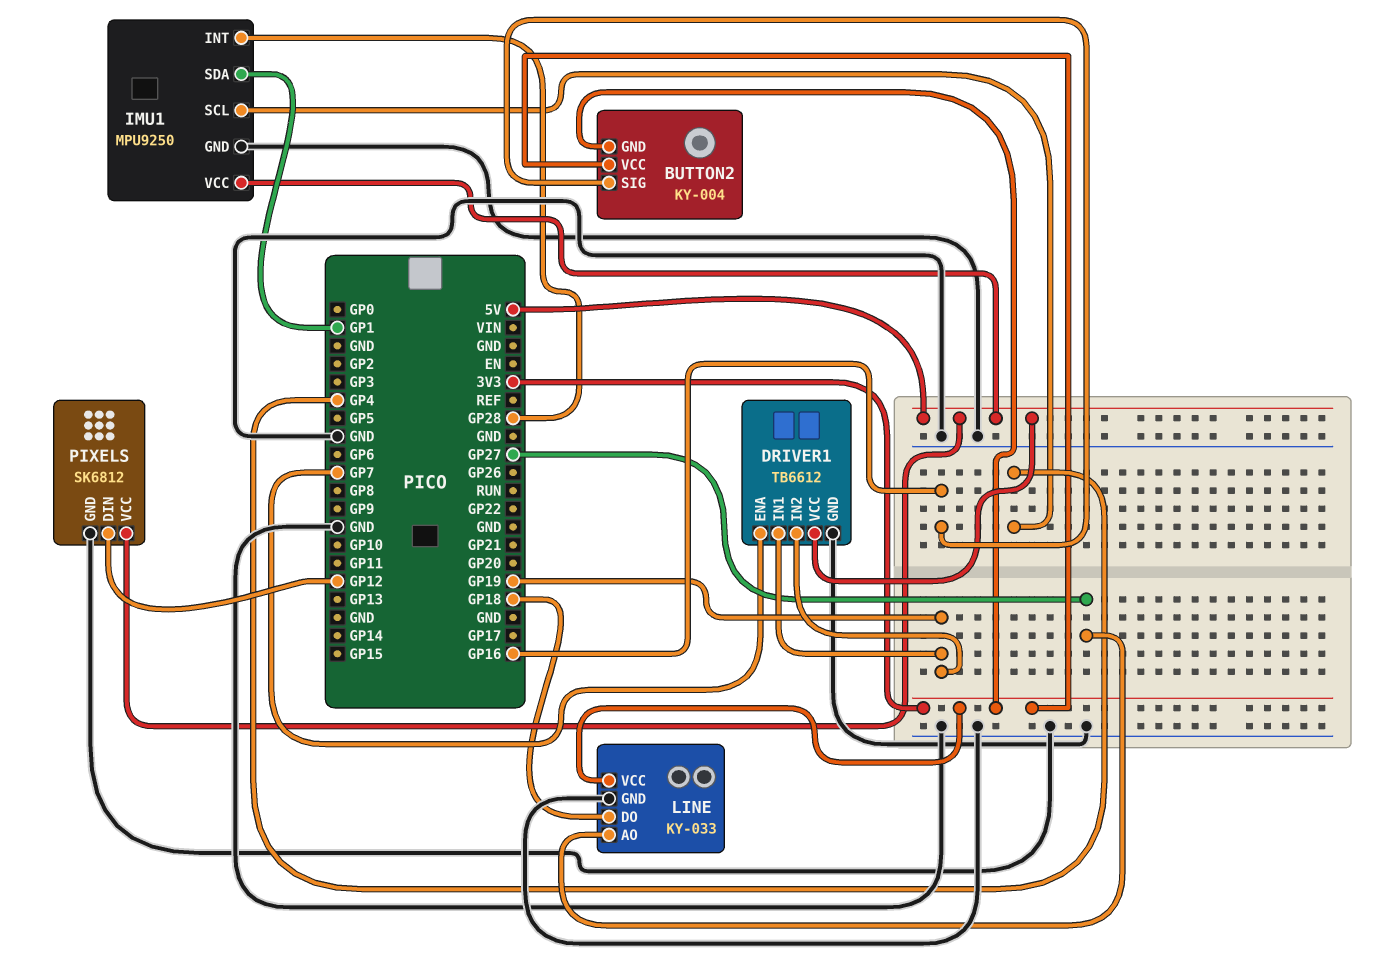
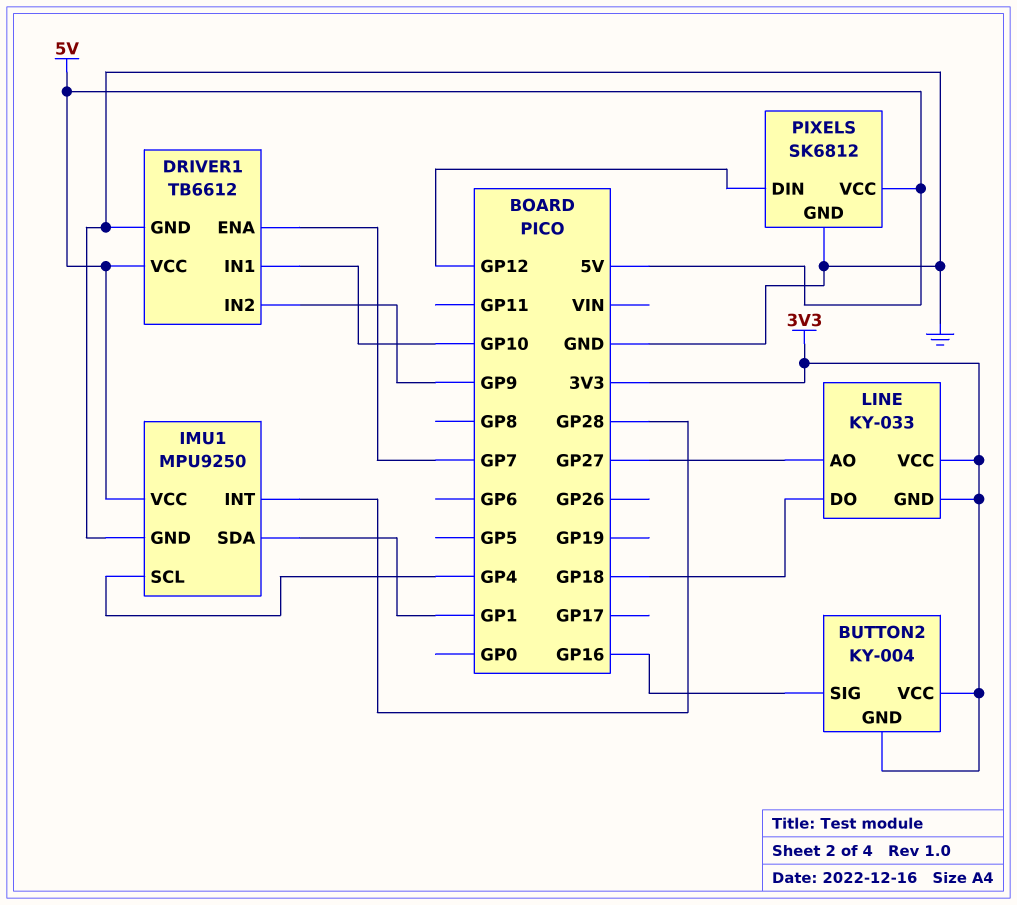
DRIVER1 pin IN1: GP19 -> GP10
DRIVER1 pin IN2: GP19 -> GP9
LINE pin GND: GND -> 3V3

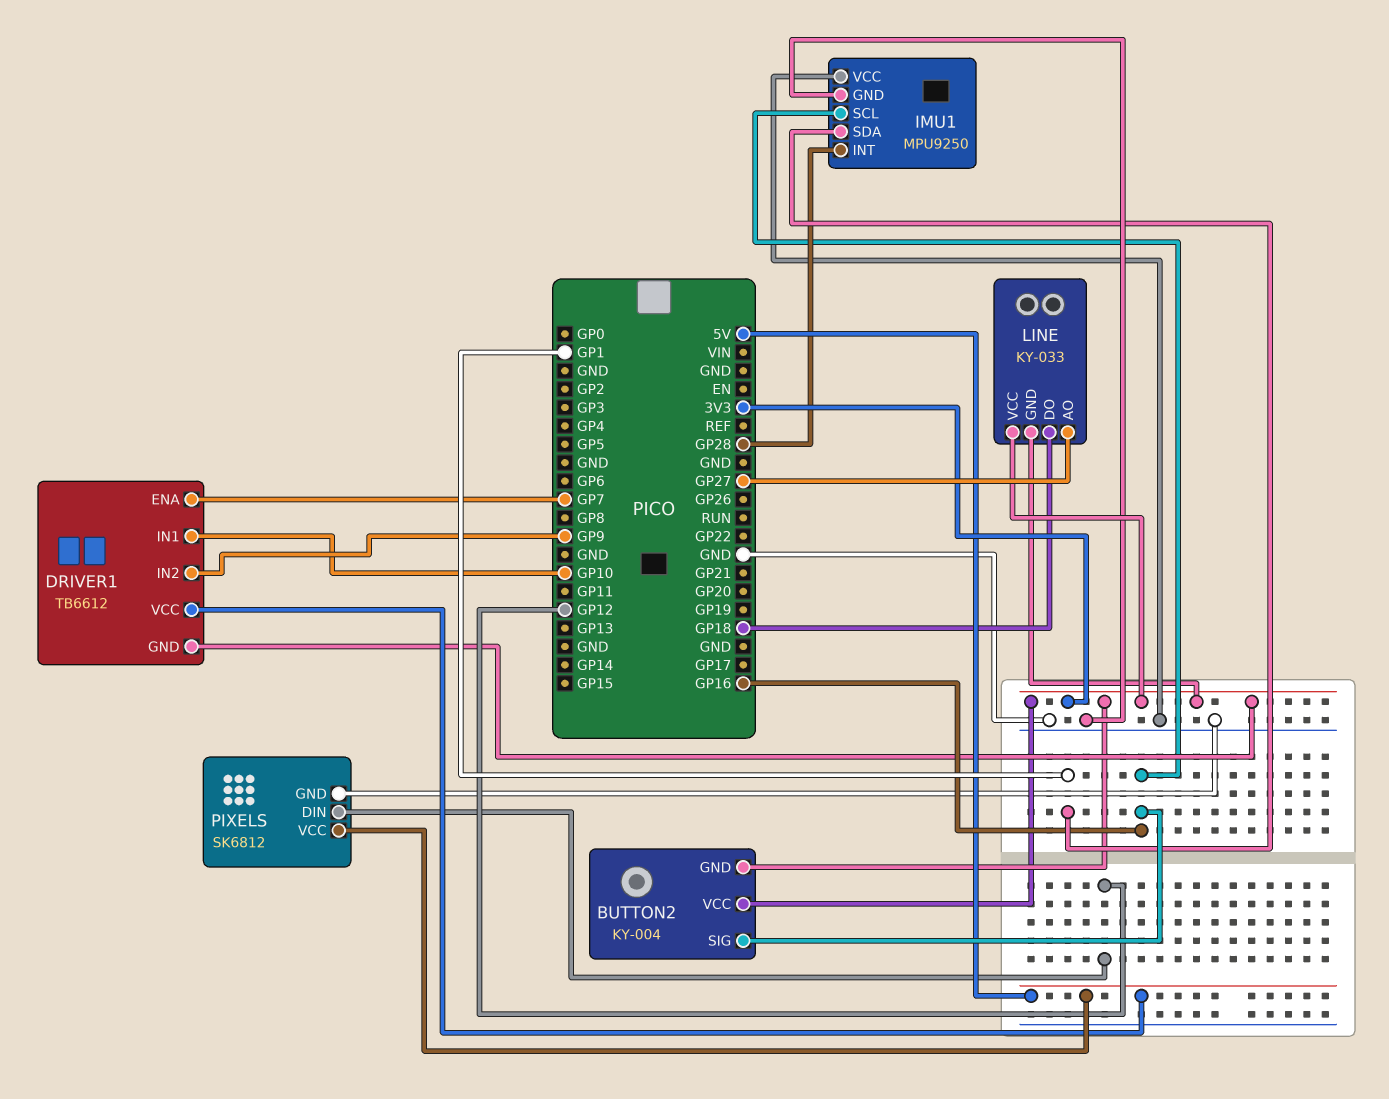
DRIVER1 pin GND: GND -> 3V3
IMU1 pin SCL: GP4 -> GP16
IMU1 pin VCC: 5V -> GND

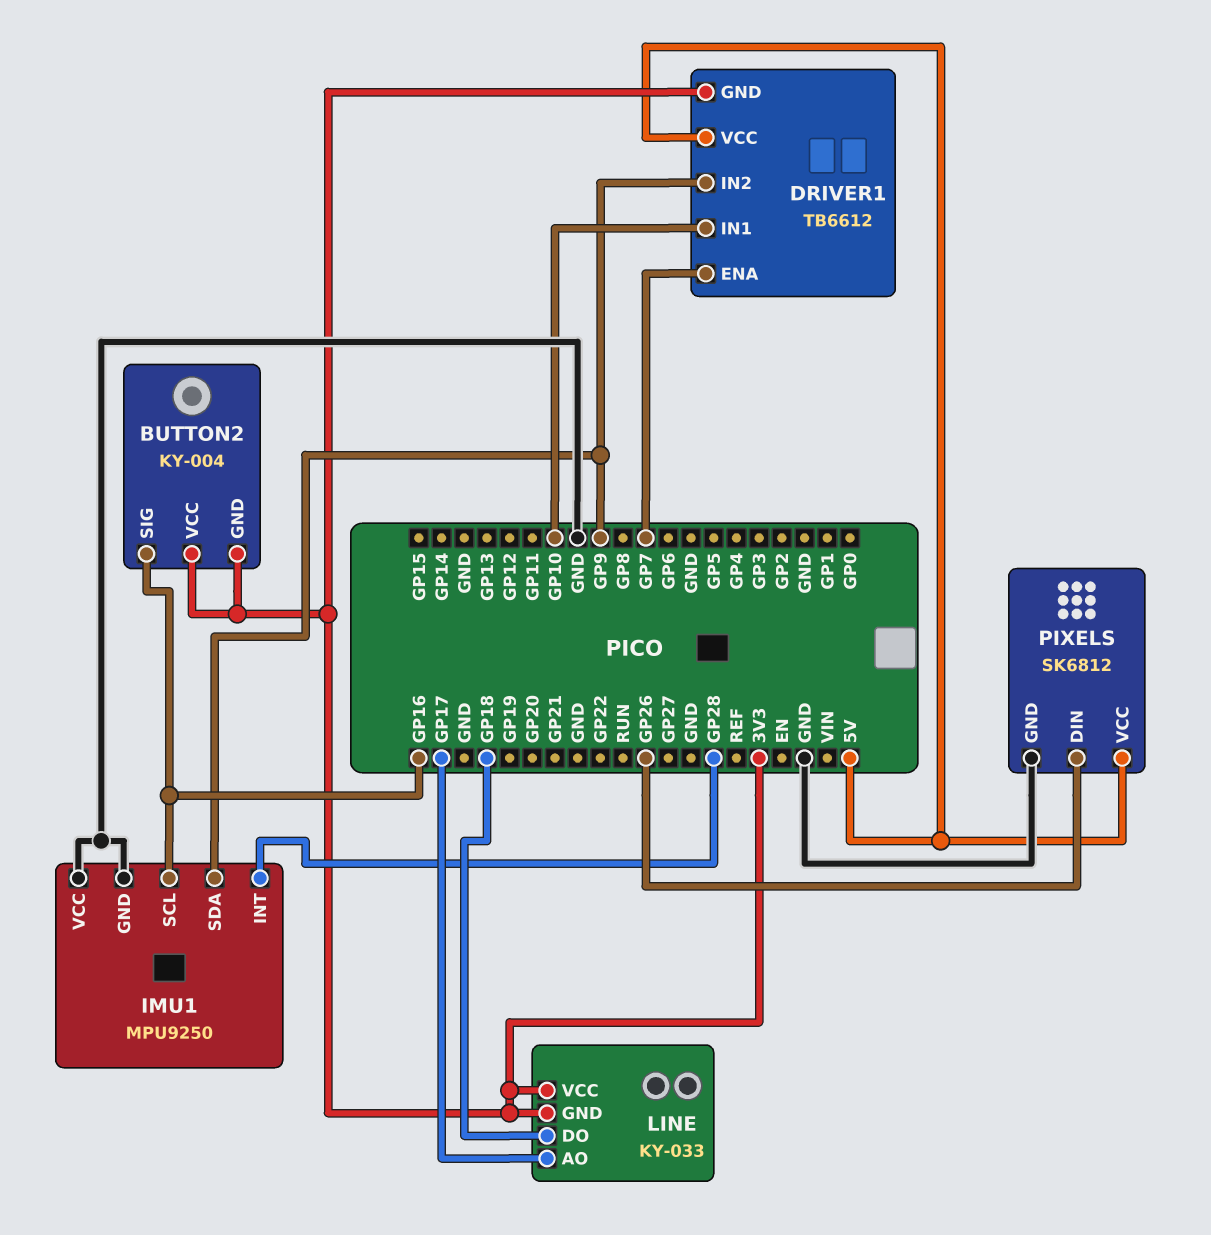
IMU1 pin SDA: GP1 -> GP9
LINE pin AO: GP27 -> GP17
PIXELS pin DIN: GP12 -> GP26

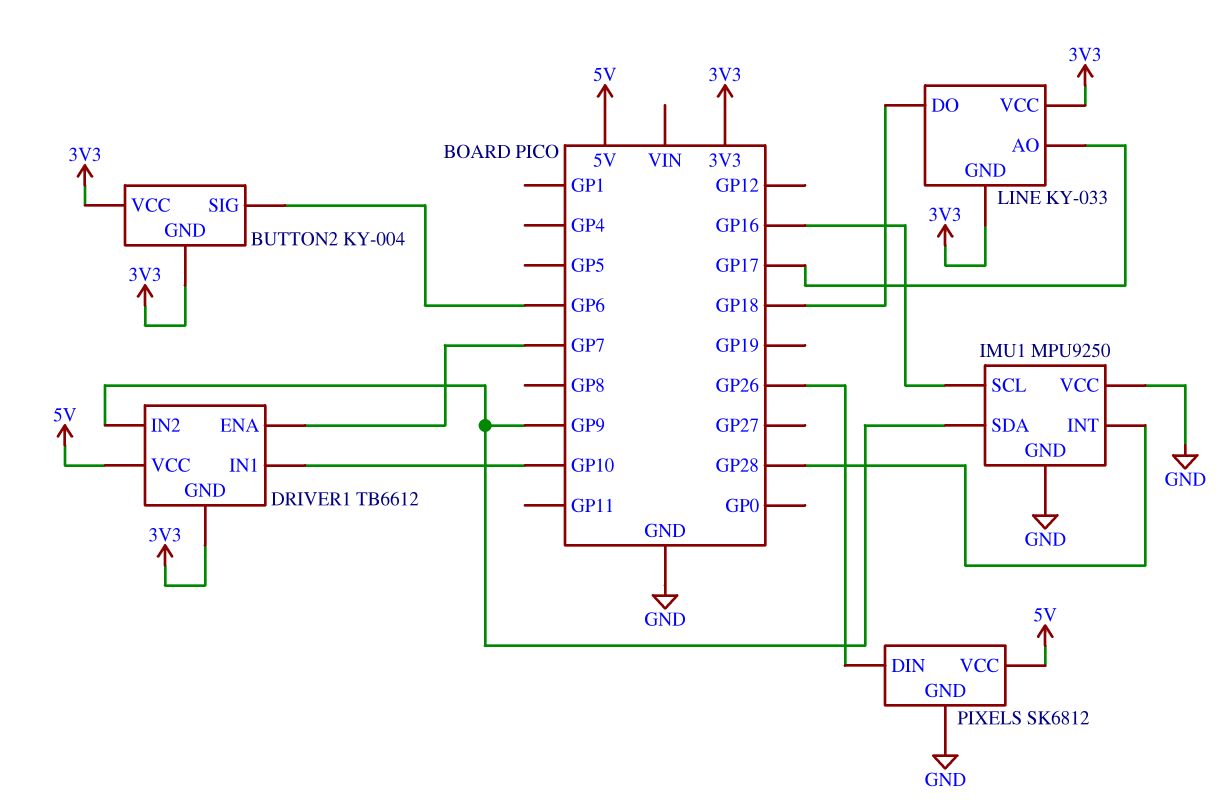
BUTTON2 pin SIG: GP16 -> GP6

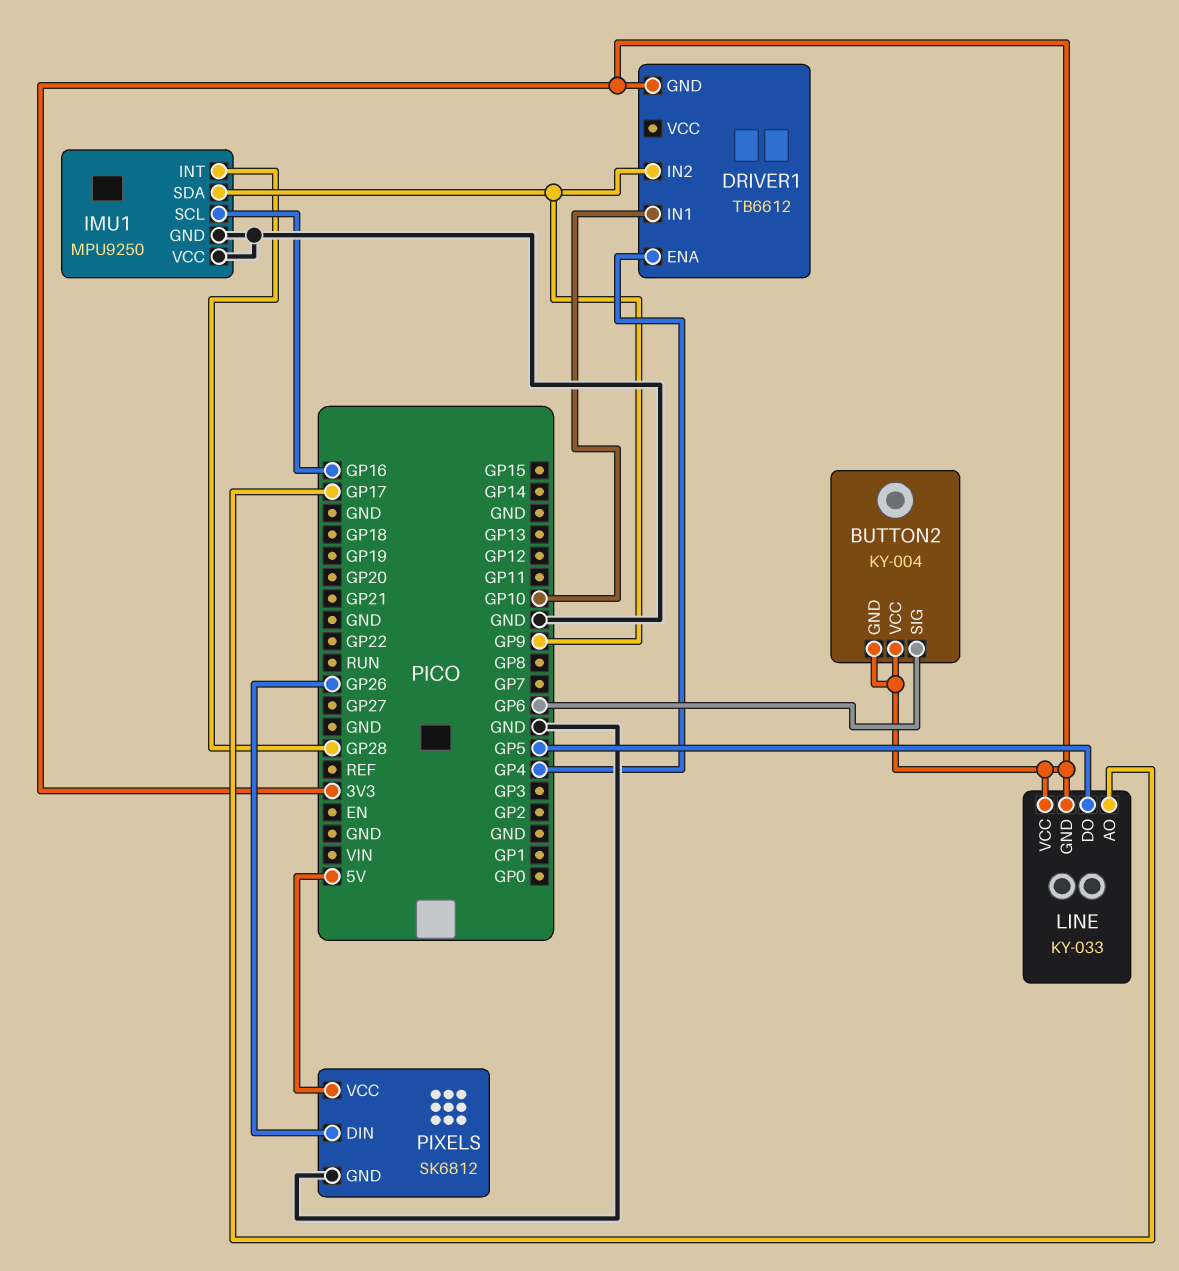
DRIVER1 pin ENA: GP7 -> GP4
DRIVER1 pin VCC: 5V -> none
LINE pin DO: GP18 -> GP5

